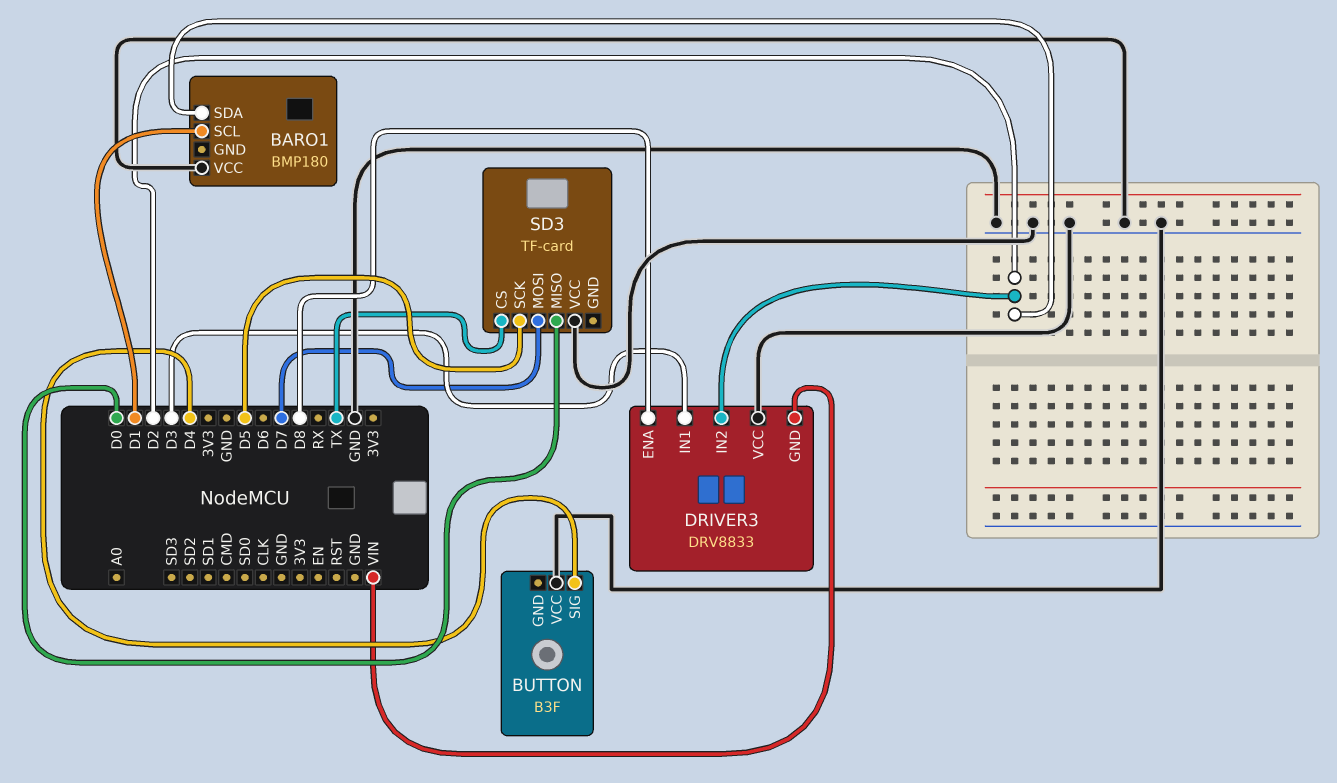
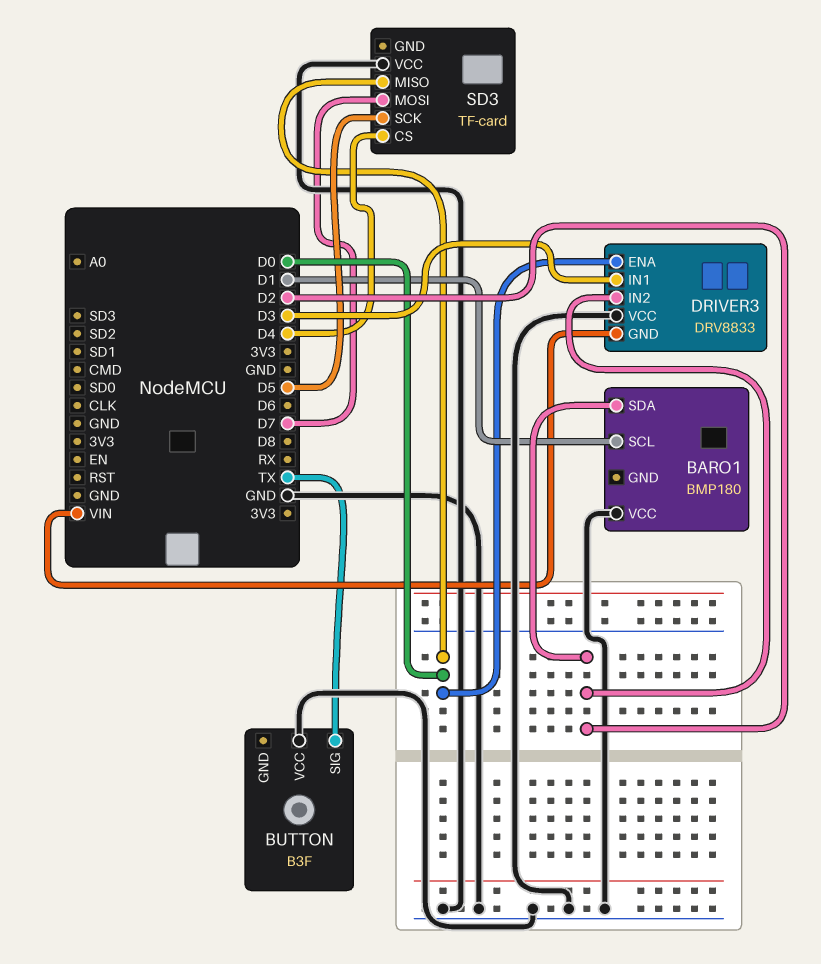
BUTTON pin SIG: D4 -> TX
DRIVER3 pin ENA: D8 -> D0
SD3 pin CS: TX -> D4

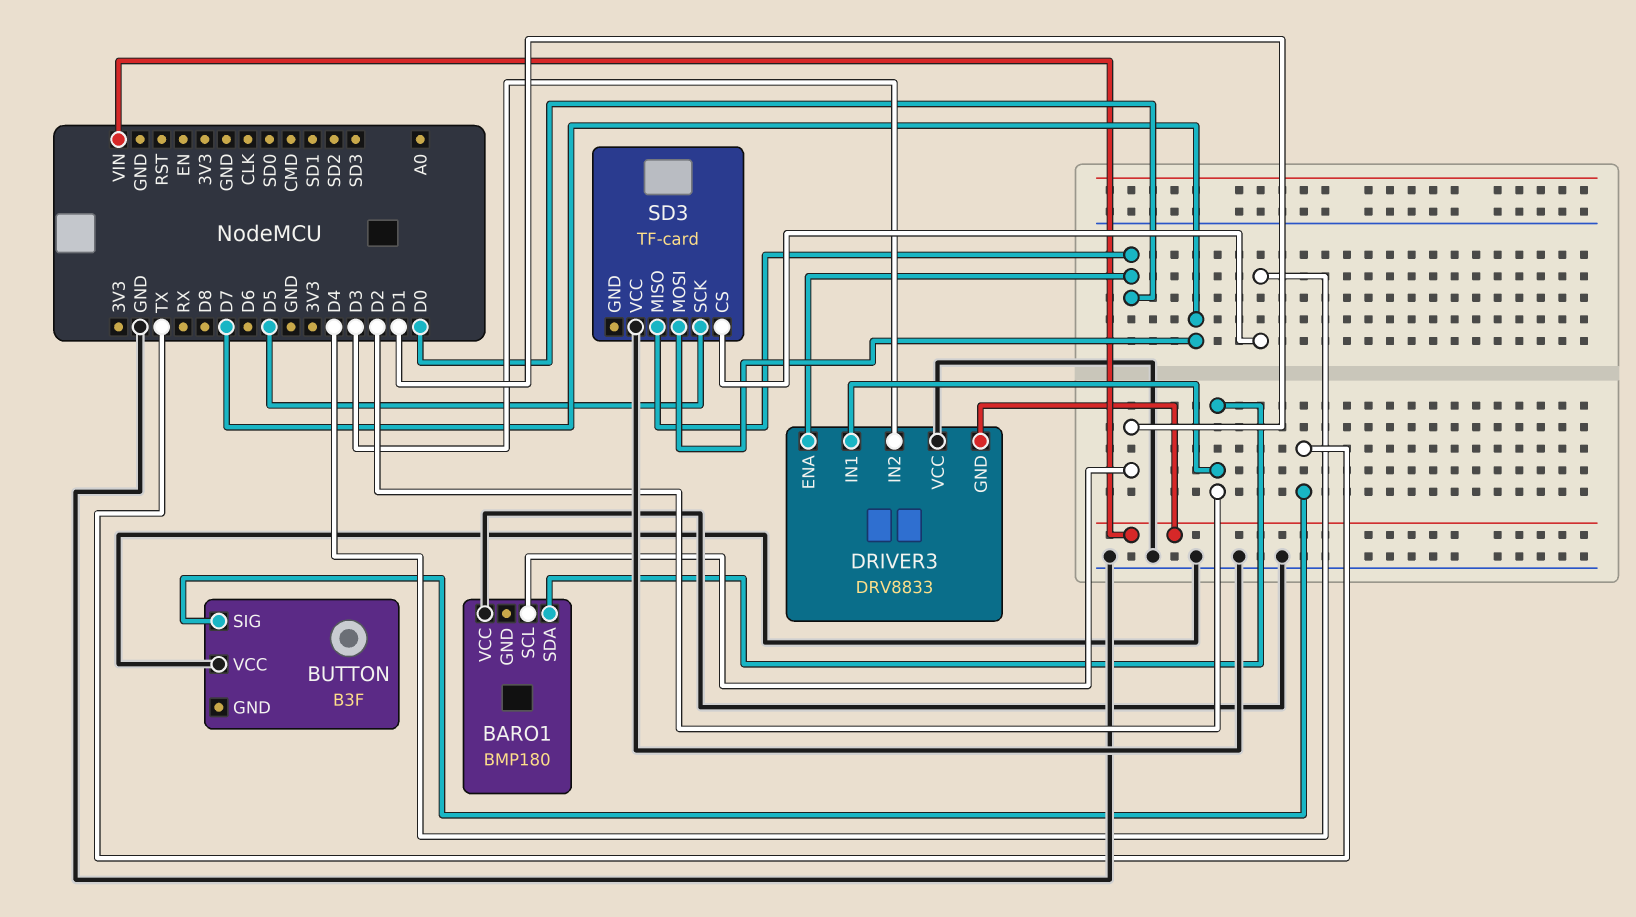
DRIVER3 pin IN1: D3 -> D2
DRIVER3 pin IN2: D2 -> D3

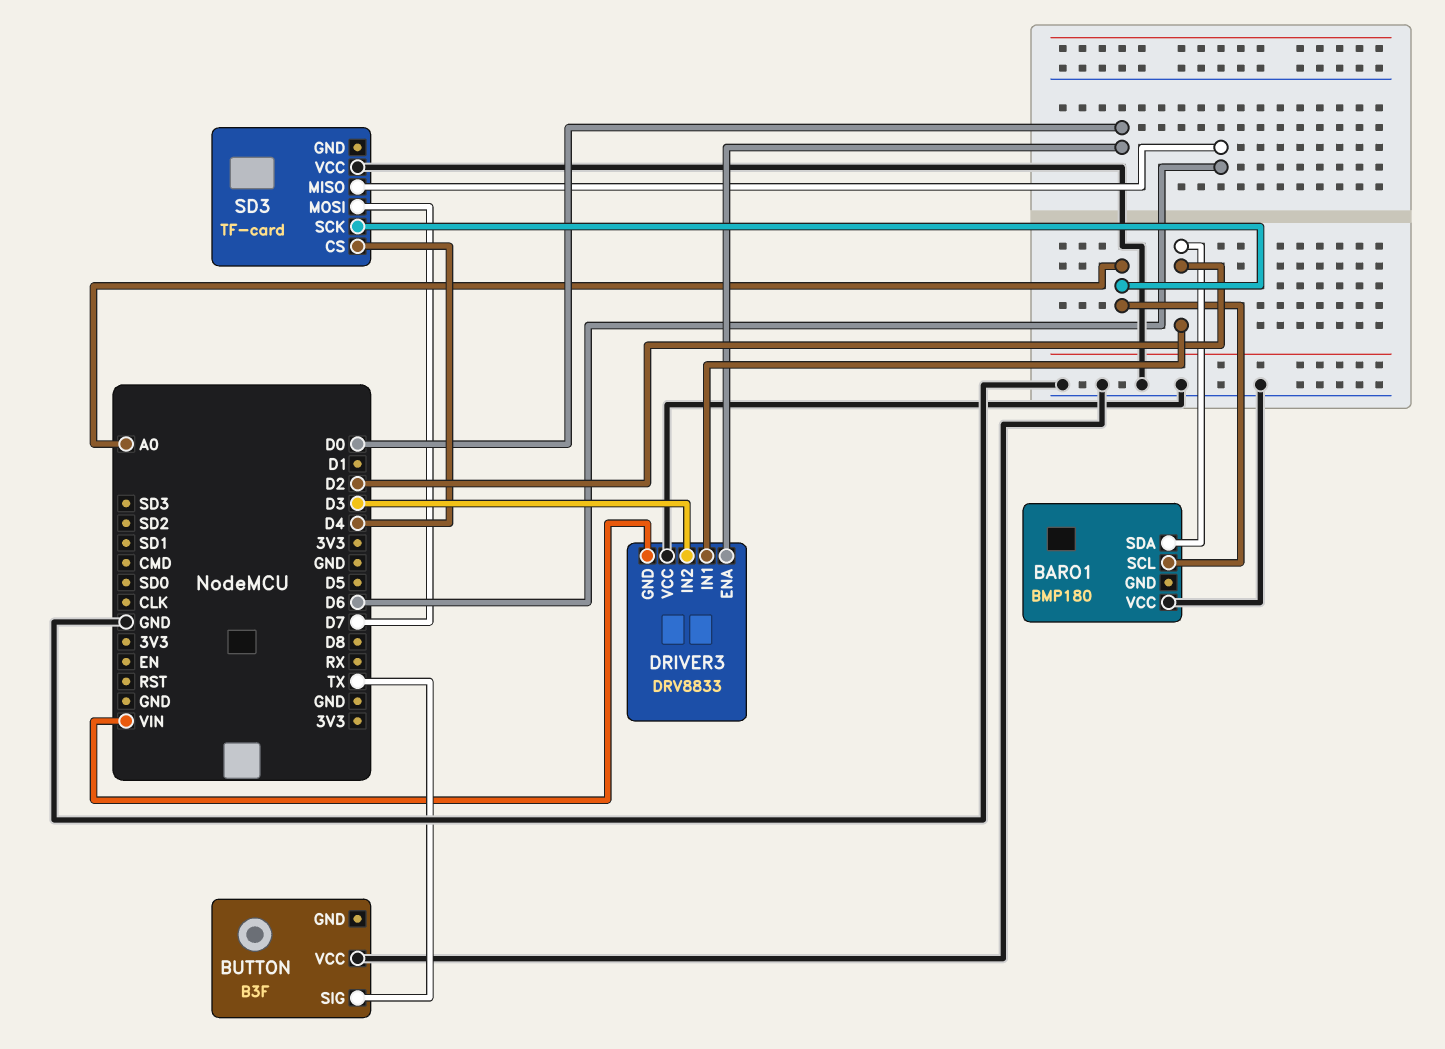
BARO1 pin SCL: D1 -> A0
SD3 pin MISO: D0 -> D6
SD3 pin SCK: D5 -> A0

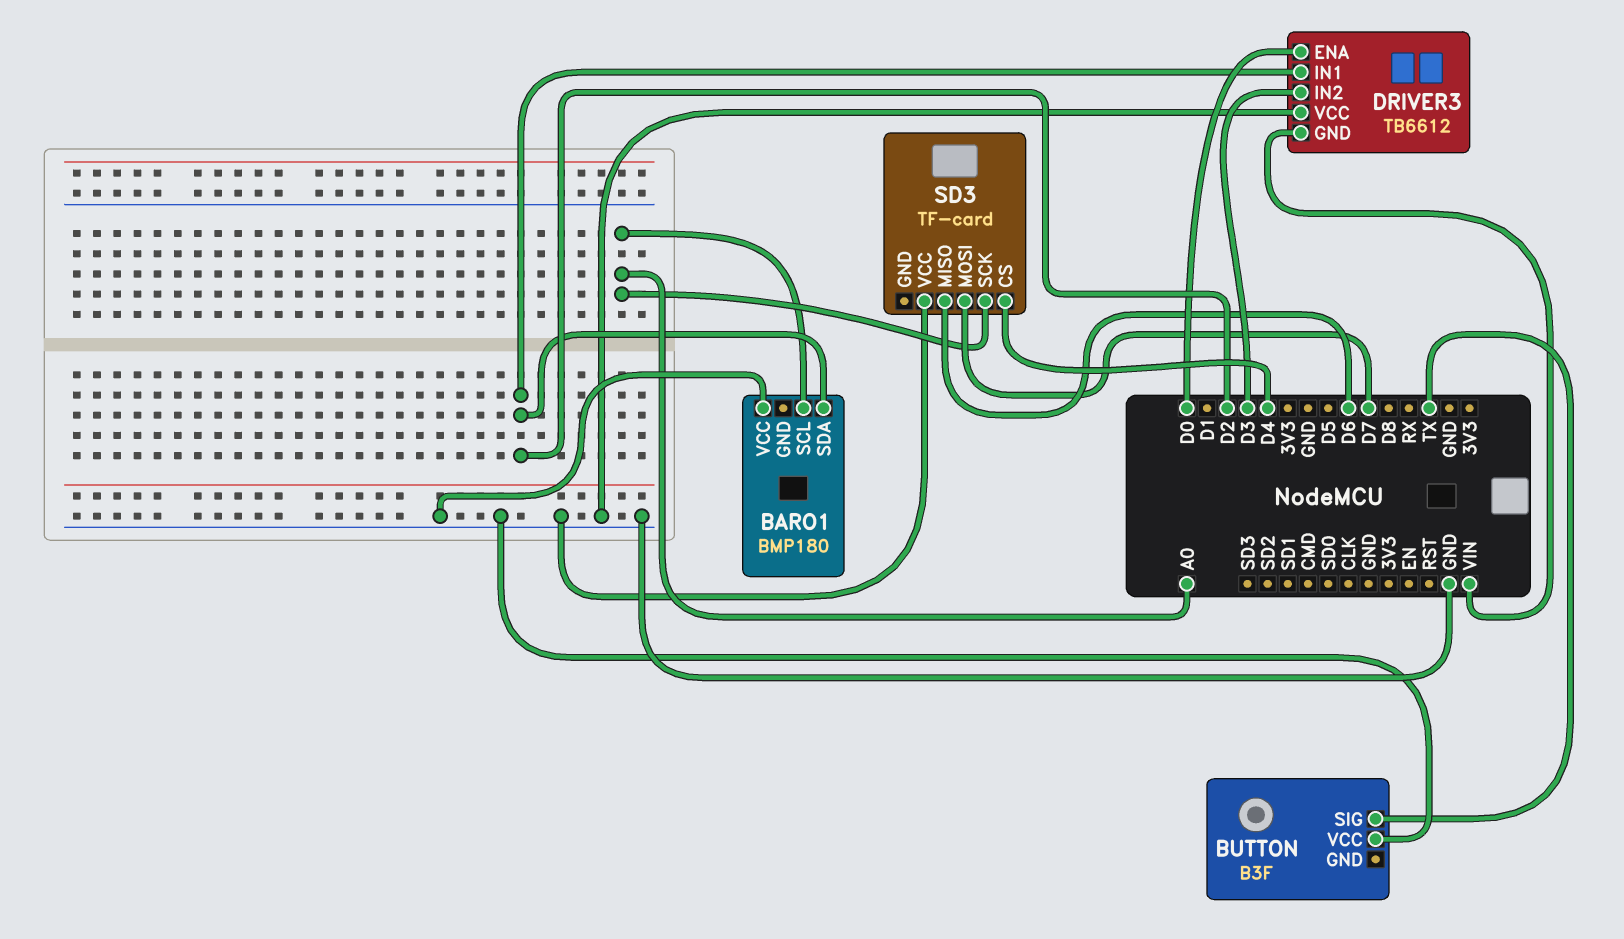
DRIVER3: DRV8833 -> TB6612

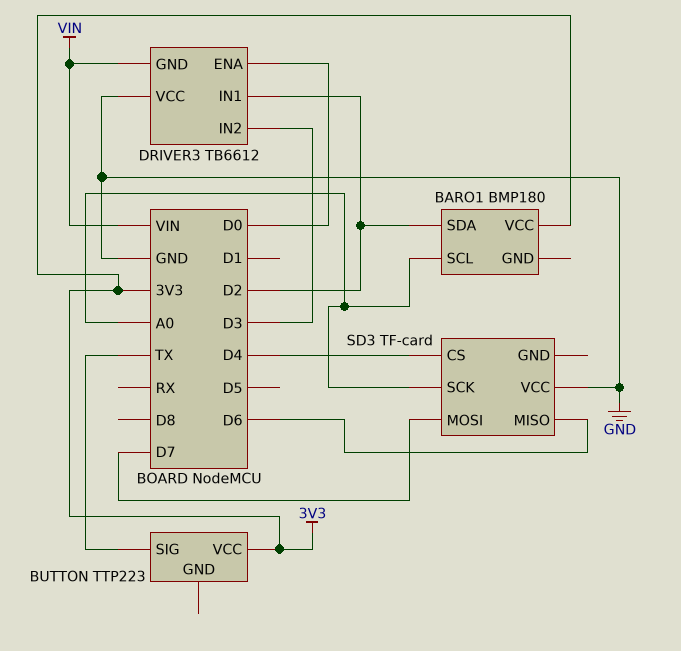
BARO1 pin VCC: GND -> 3V3
BUTTON: B3F -> TTP223
BUTTON pin VCC: GND -> 3V3

